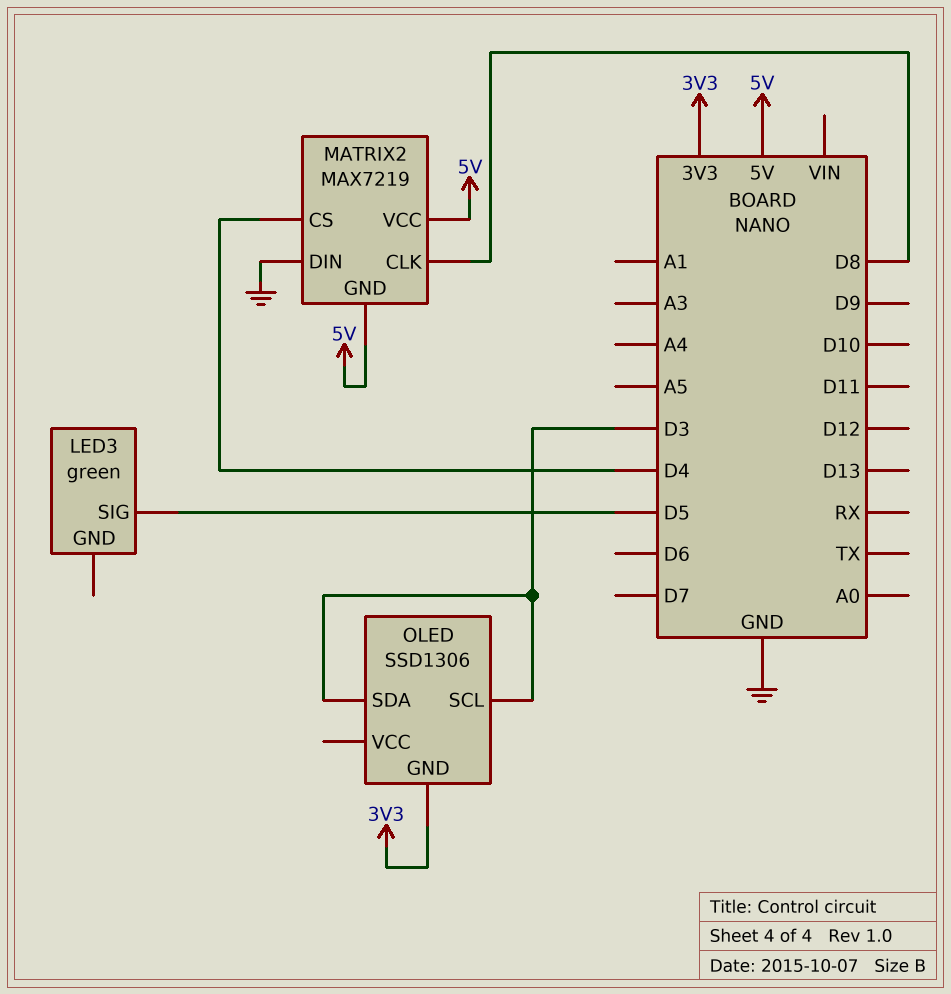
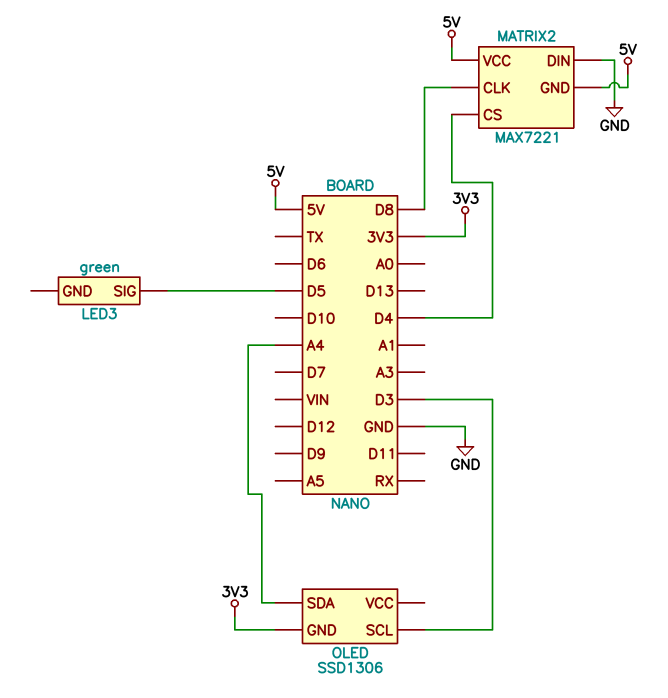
MATRIX2: MAX7219 -> MAX7221
OLED pin SDA: D3 -> A4

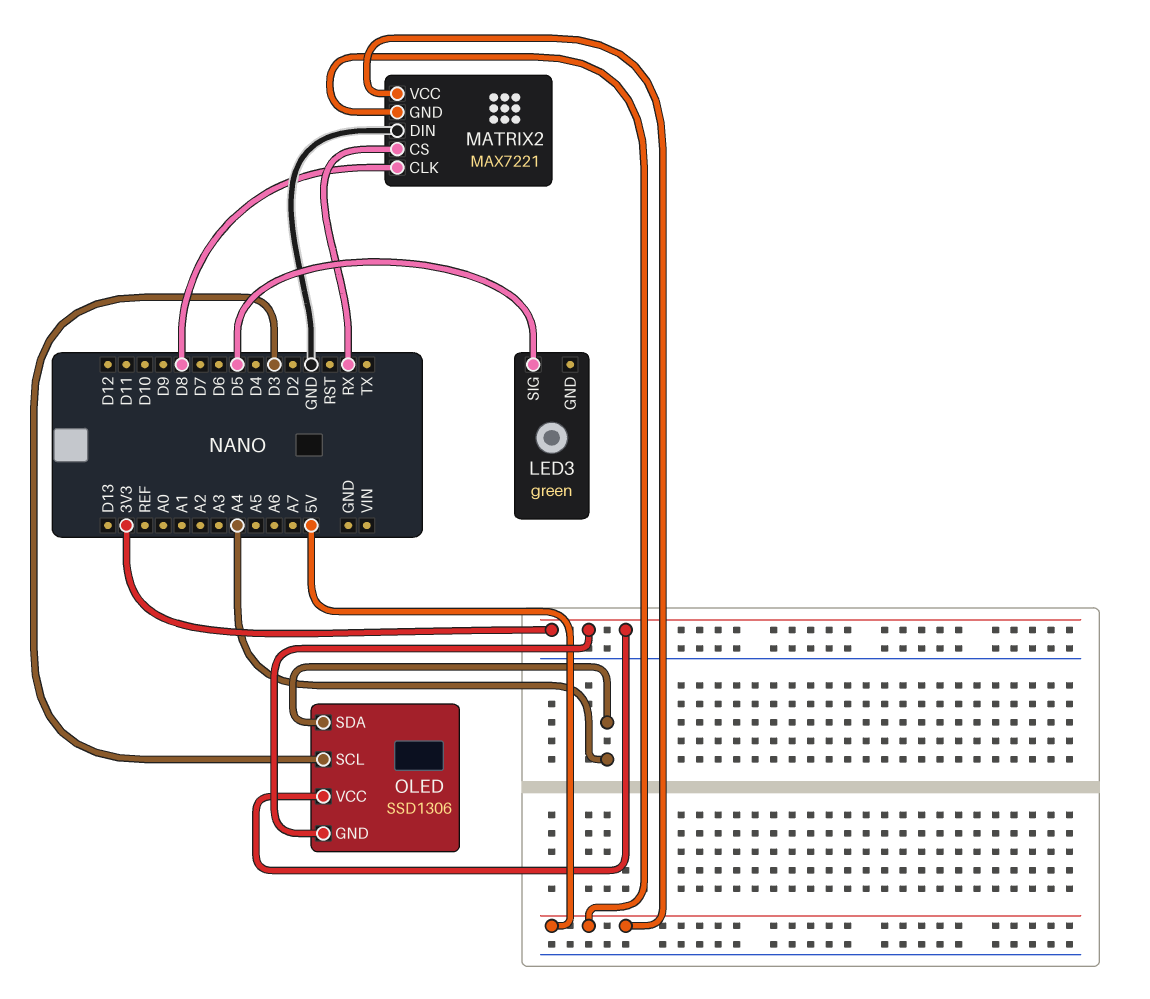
MATRIX2 pin CS: D4 -> RX
OLED pin VCC: none -> 3V3

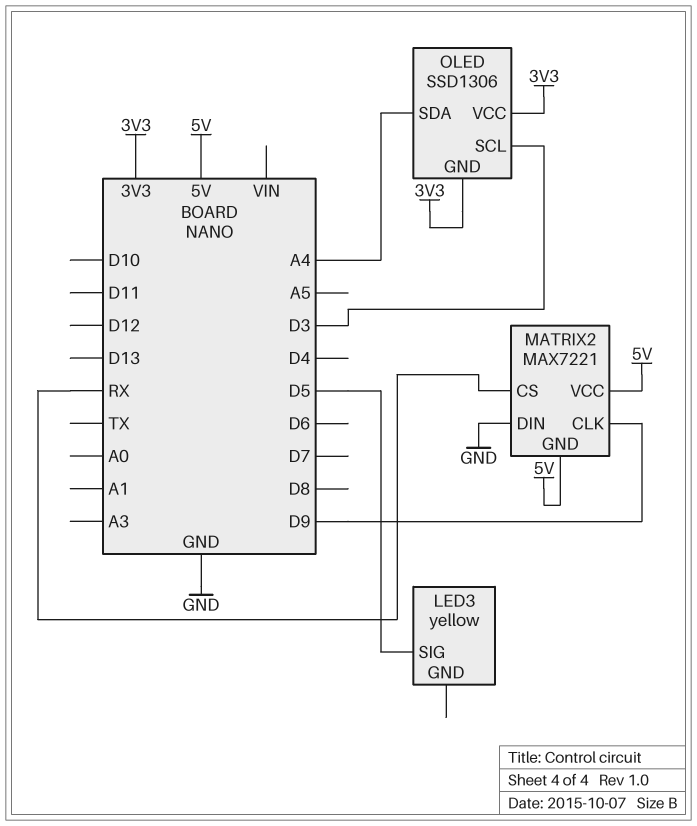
LED3: green -> yellow
MATRIX2 pin CLK: D8 -> D9

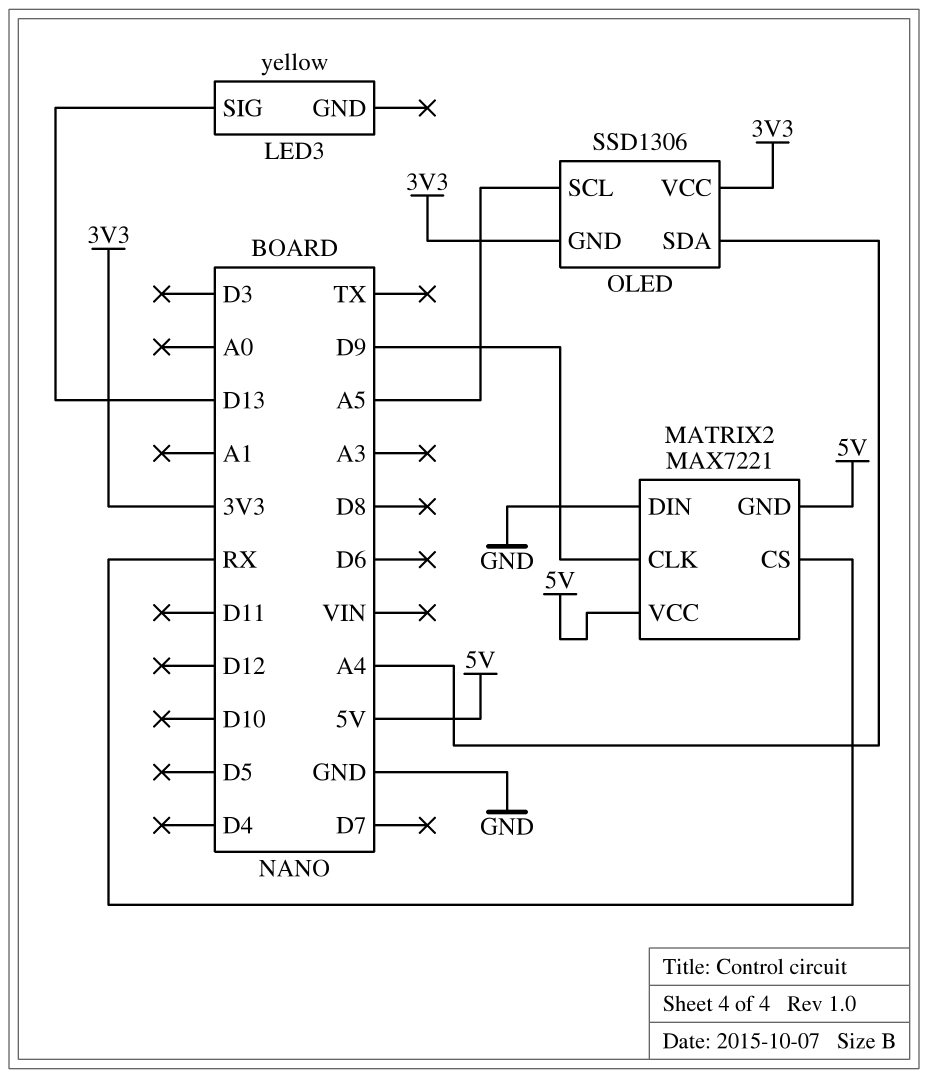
LED3 pin SIG: D5 -> D13
OLED pin SCL: D3 -> A5

